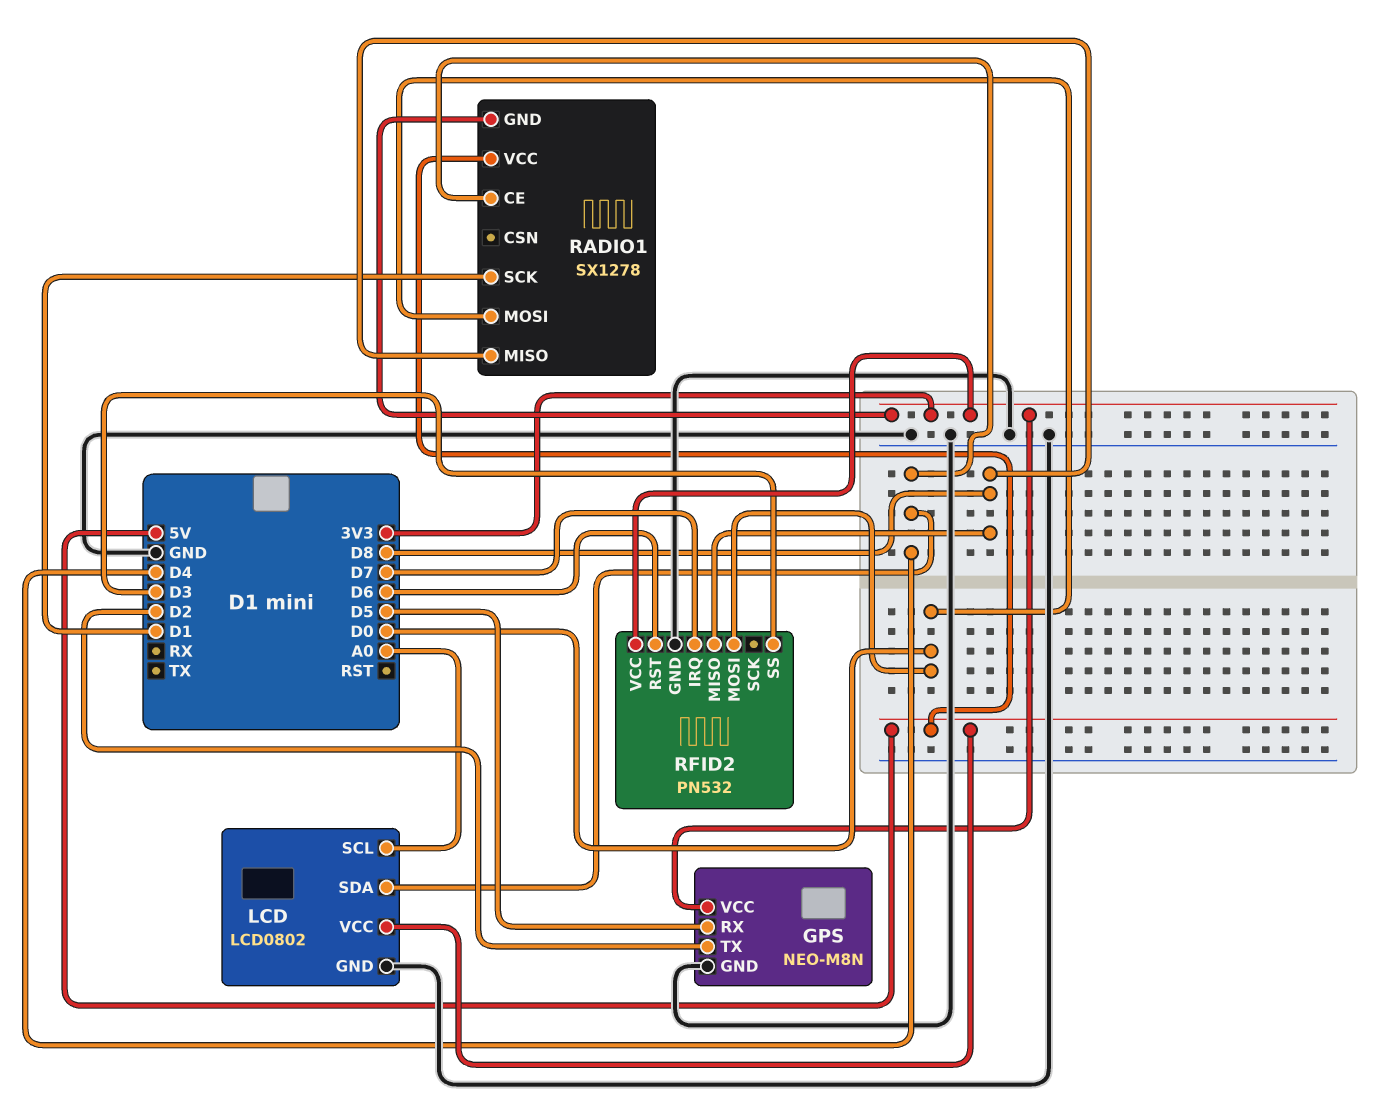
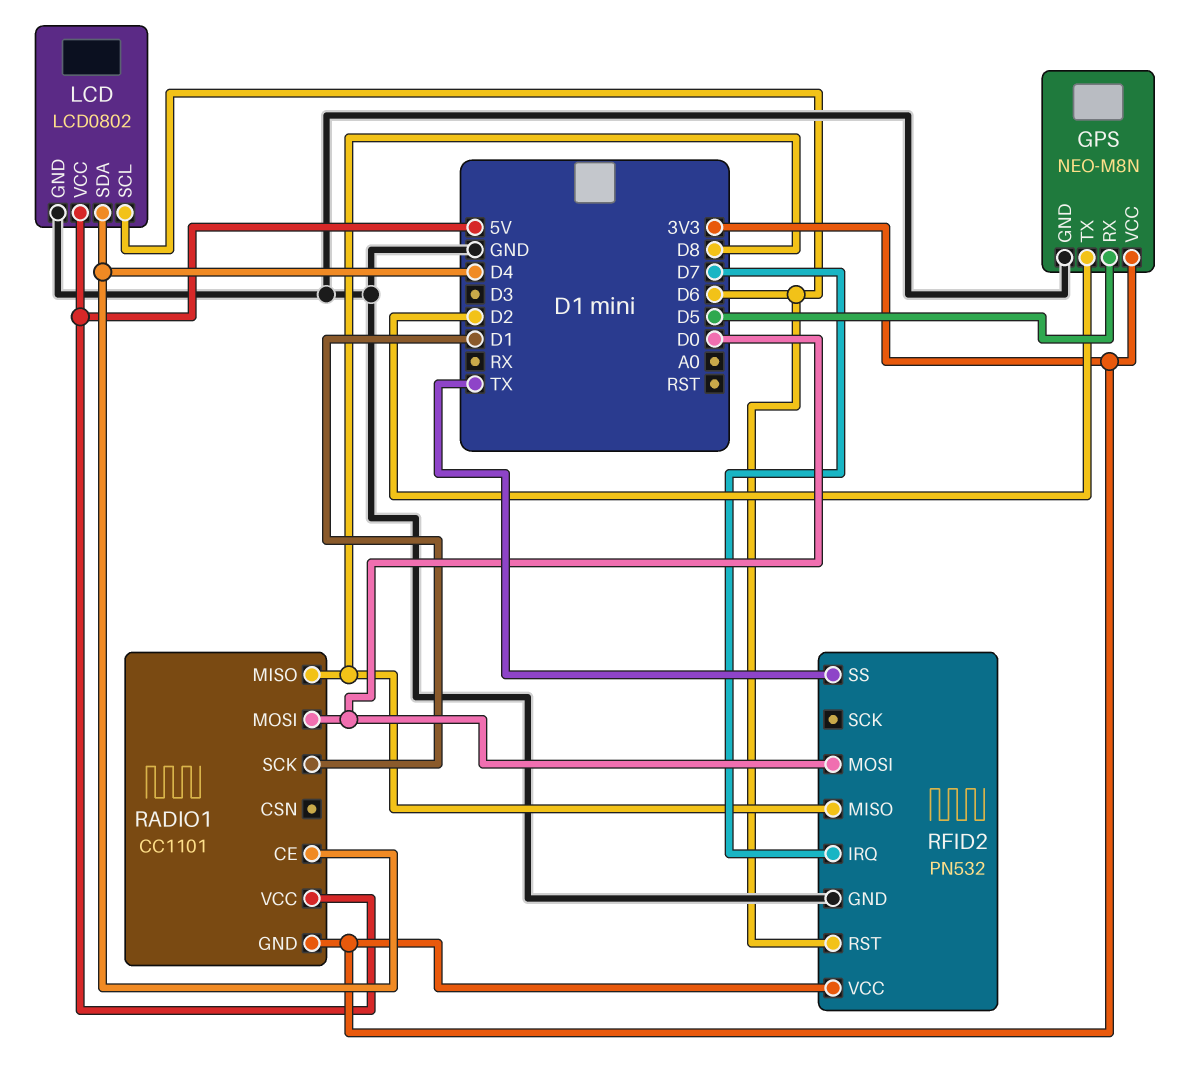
LCD pin SCL: A0 -> D6
RADIO1: SX1278 -> CC1101
RFID2 pin SS: D3 -> TX

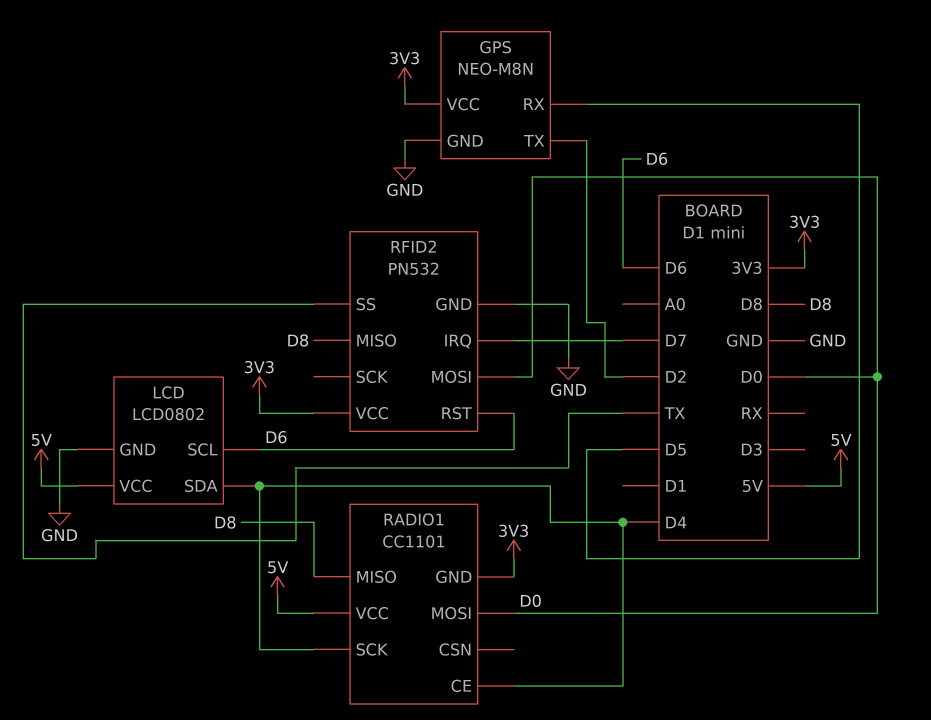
RADIO1 pin SCK: D1 -> D4

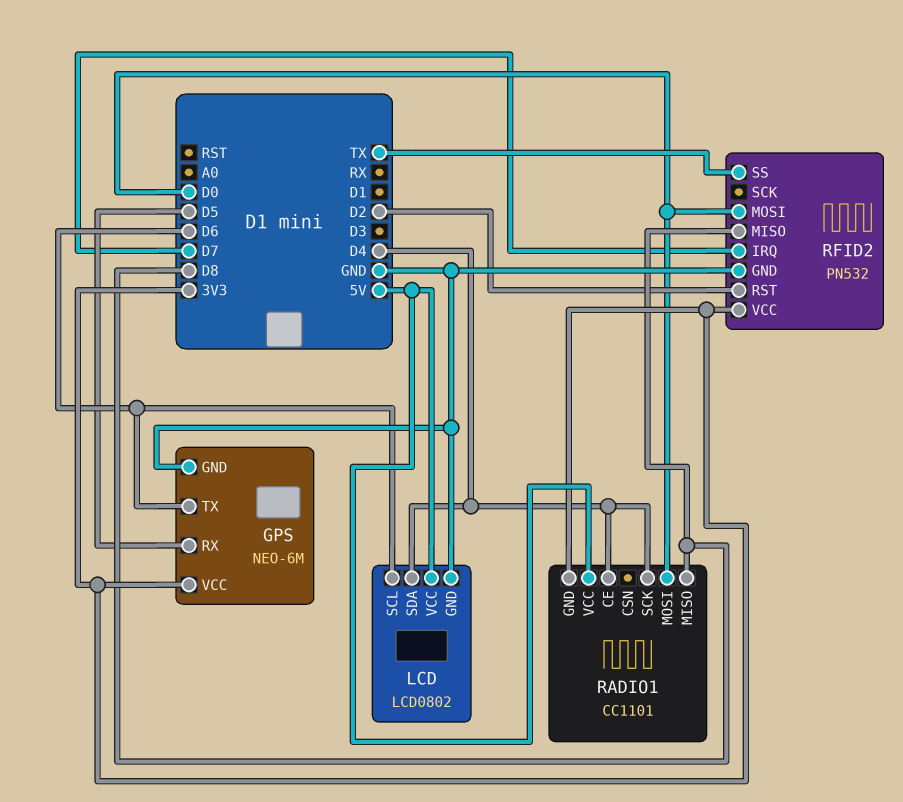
GPS: NEO-M8N -> NEO-6M
GPS pin TX: D2 -> D6
RFID2 pin RST: D6 -> D2

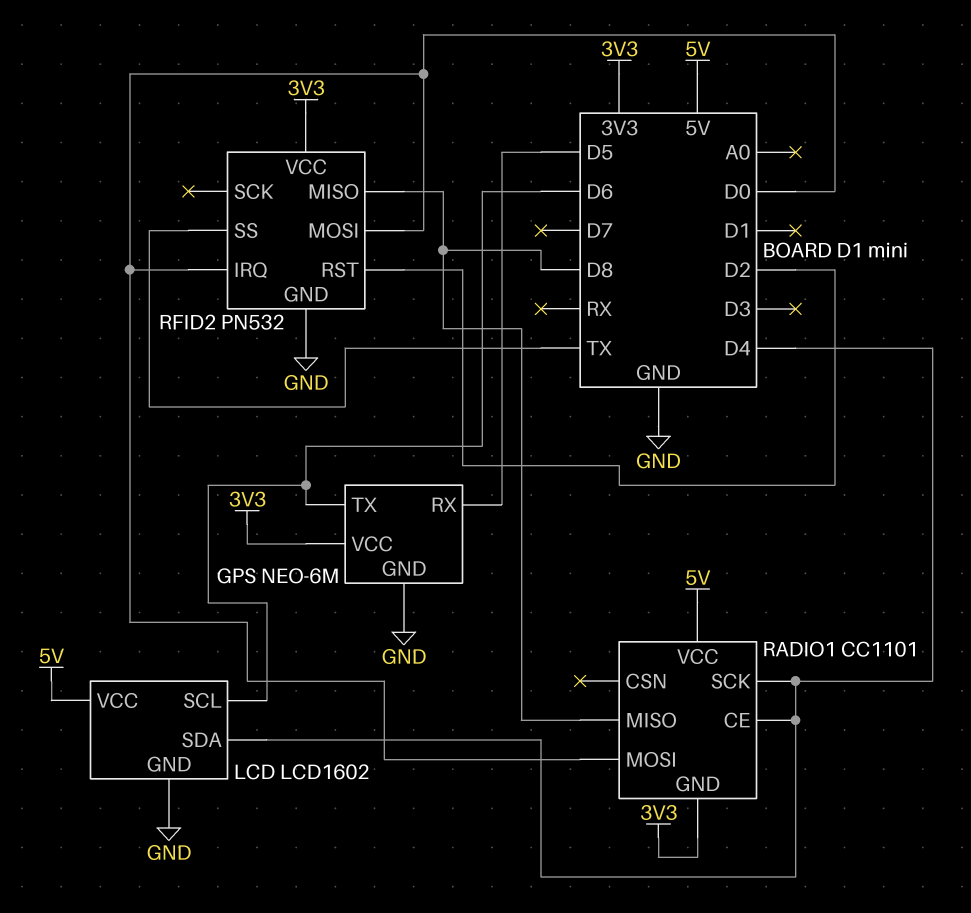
LCD: LCD0802 -> LCD1602
RFID2 pin IRQ: D7 -> D0

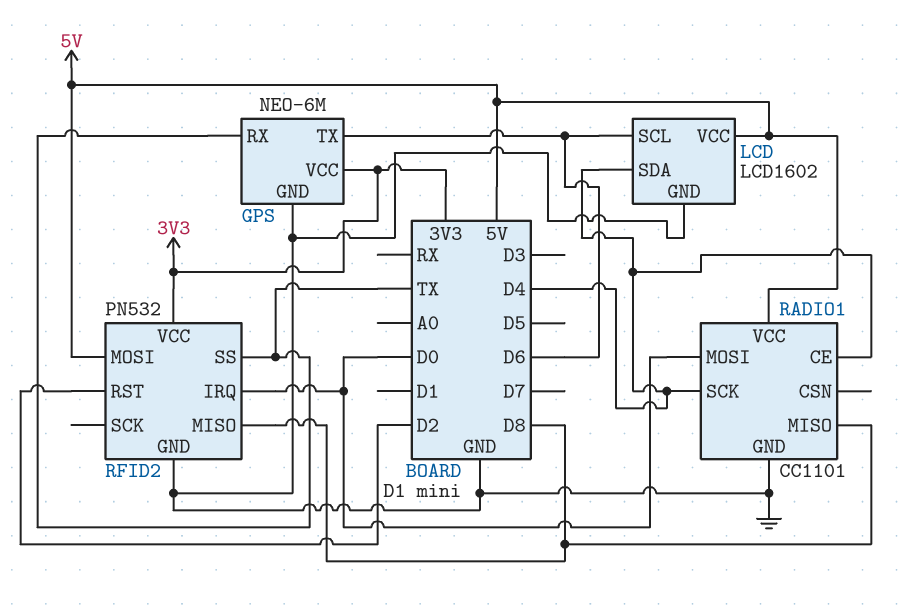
GPS pin RX: D5 -> TX
RADIO1 pin GND: 3V3 -> GND
RFID2 pin MOSI: D0 -> 5V

